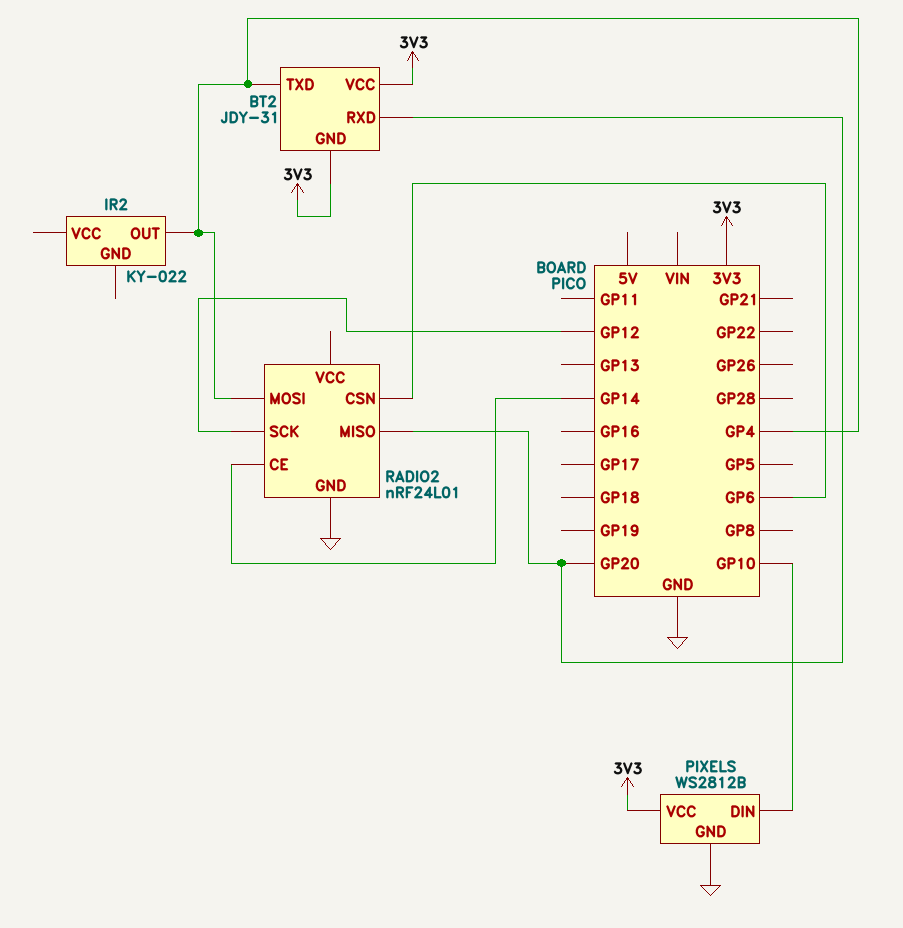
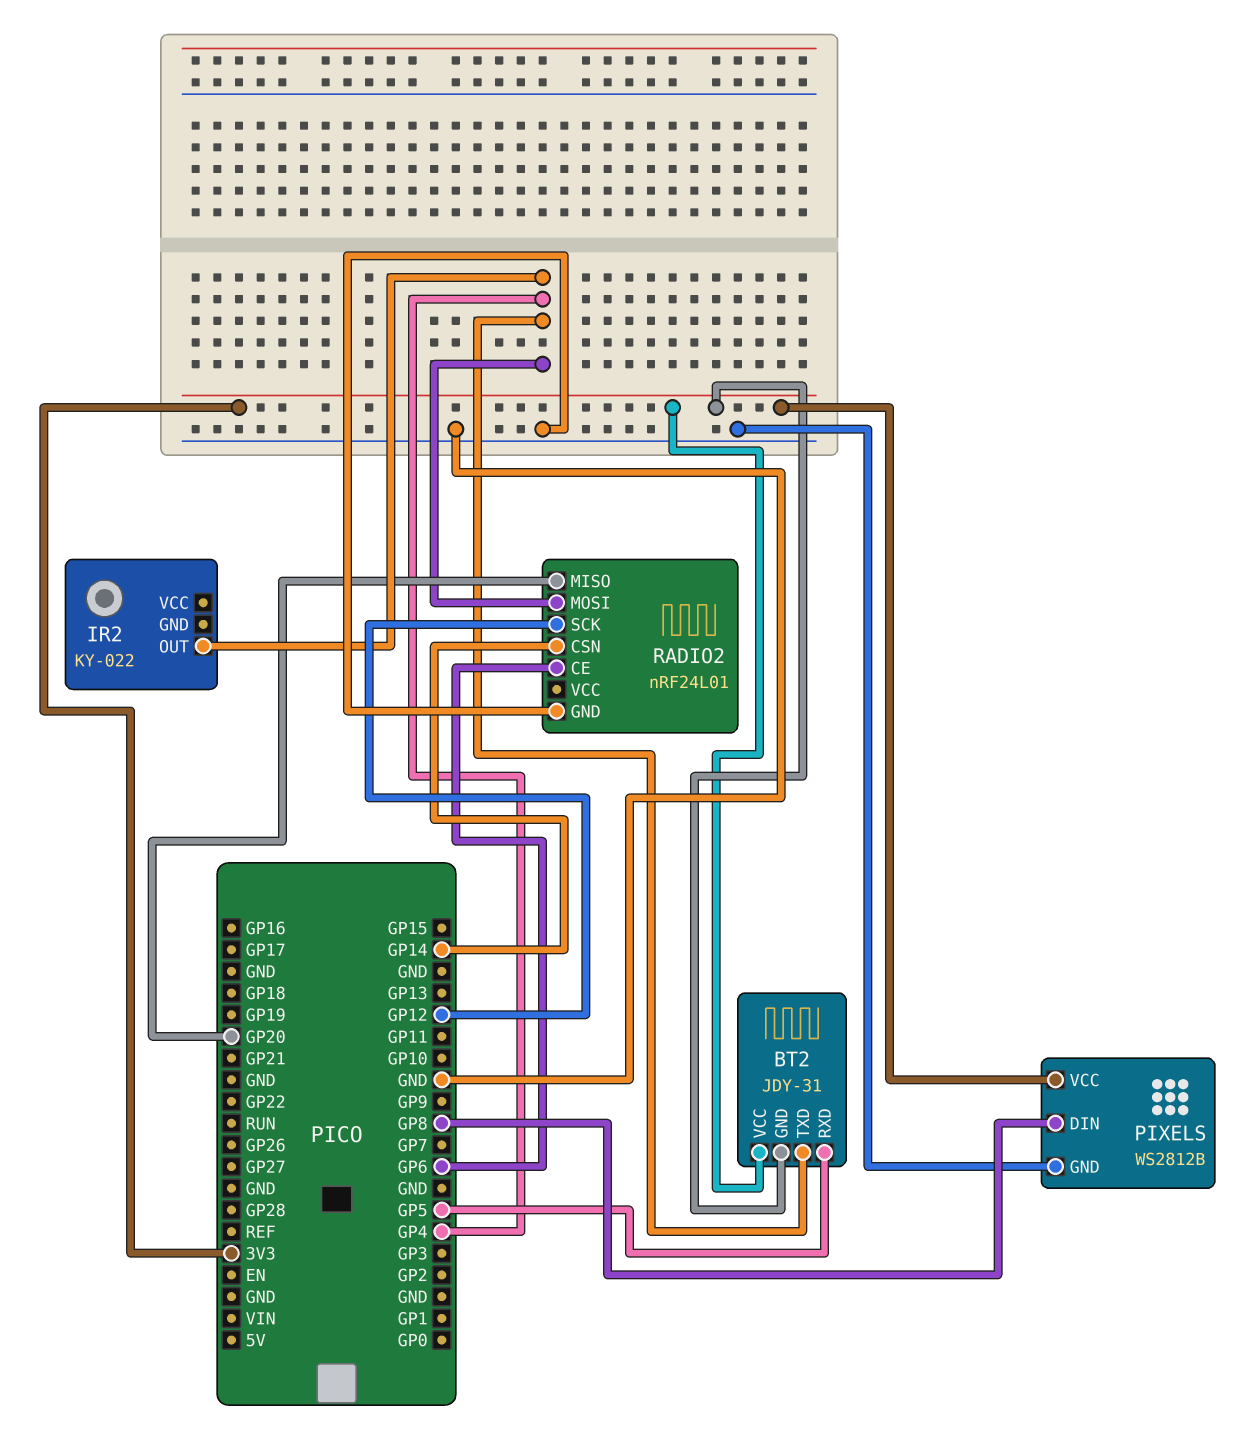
BT2 pin RXD: GP20 -> GP5
PIXELS pin DIN: GP10 -> GP8
RADIO2 pin CE: GP14 -> GP6
RADIO2 pin CSN: GP6 -> GP14

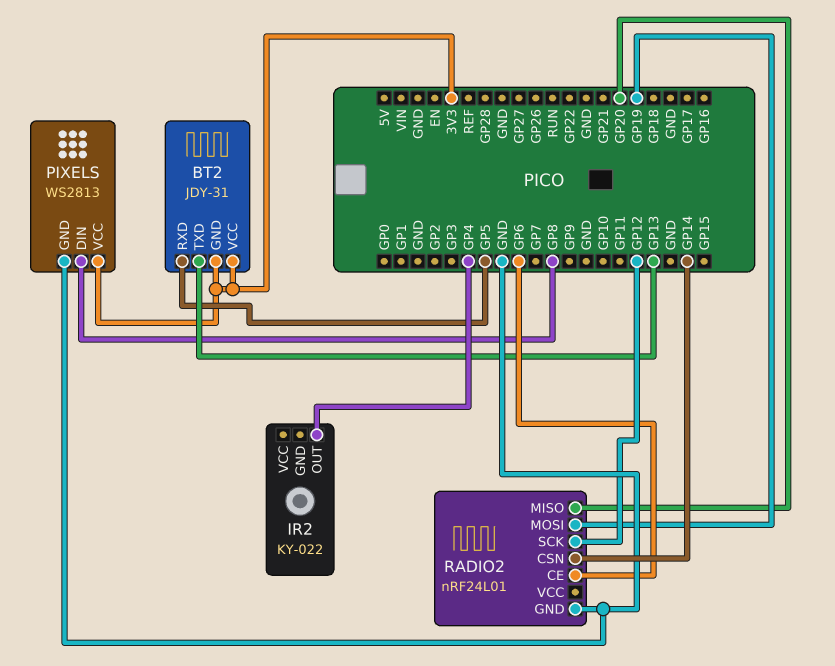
BT2 pin TXD: GP4 -> GP13
PIXELS: WS2812B -> WS2813
RADIO2 pin MOSI: GP4 -> GP19

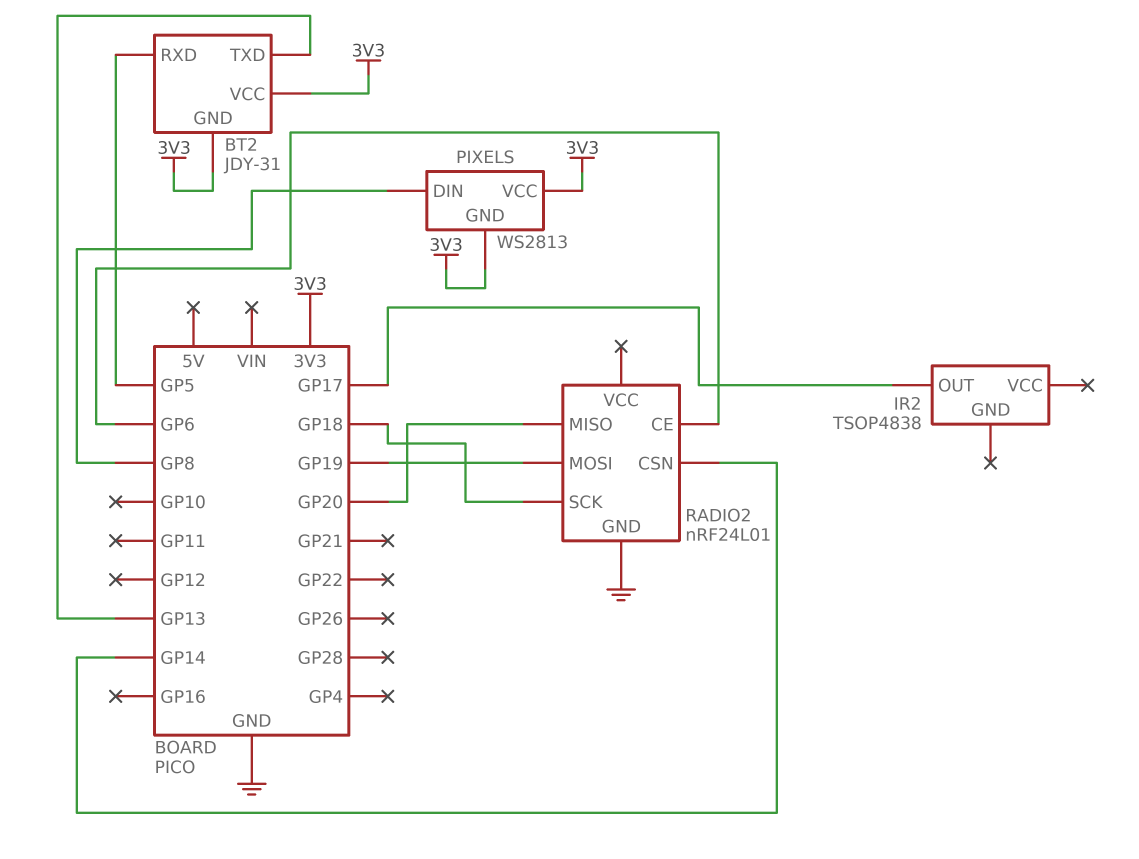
IR2: KY-022 -> TSOP4838
IR2 pin OUT: GP4 -> GP17
PIXELS pin GND: GND -> 3V3
RADIO2 pin SCK: GP12 -> GP18

